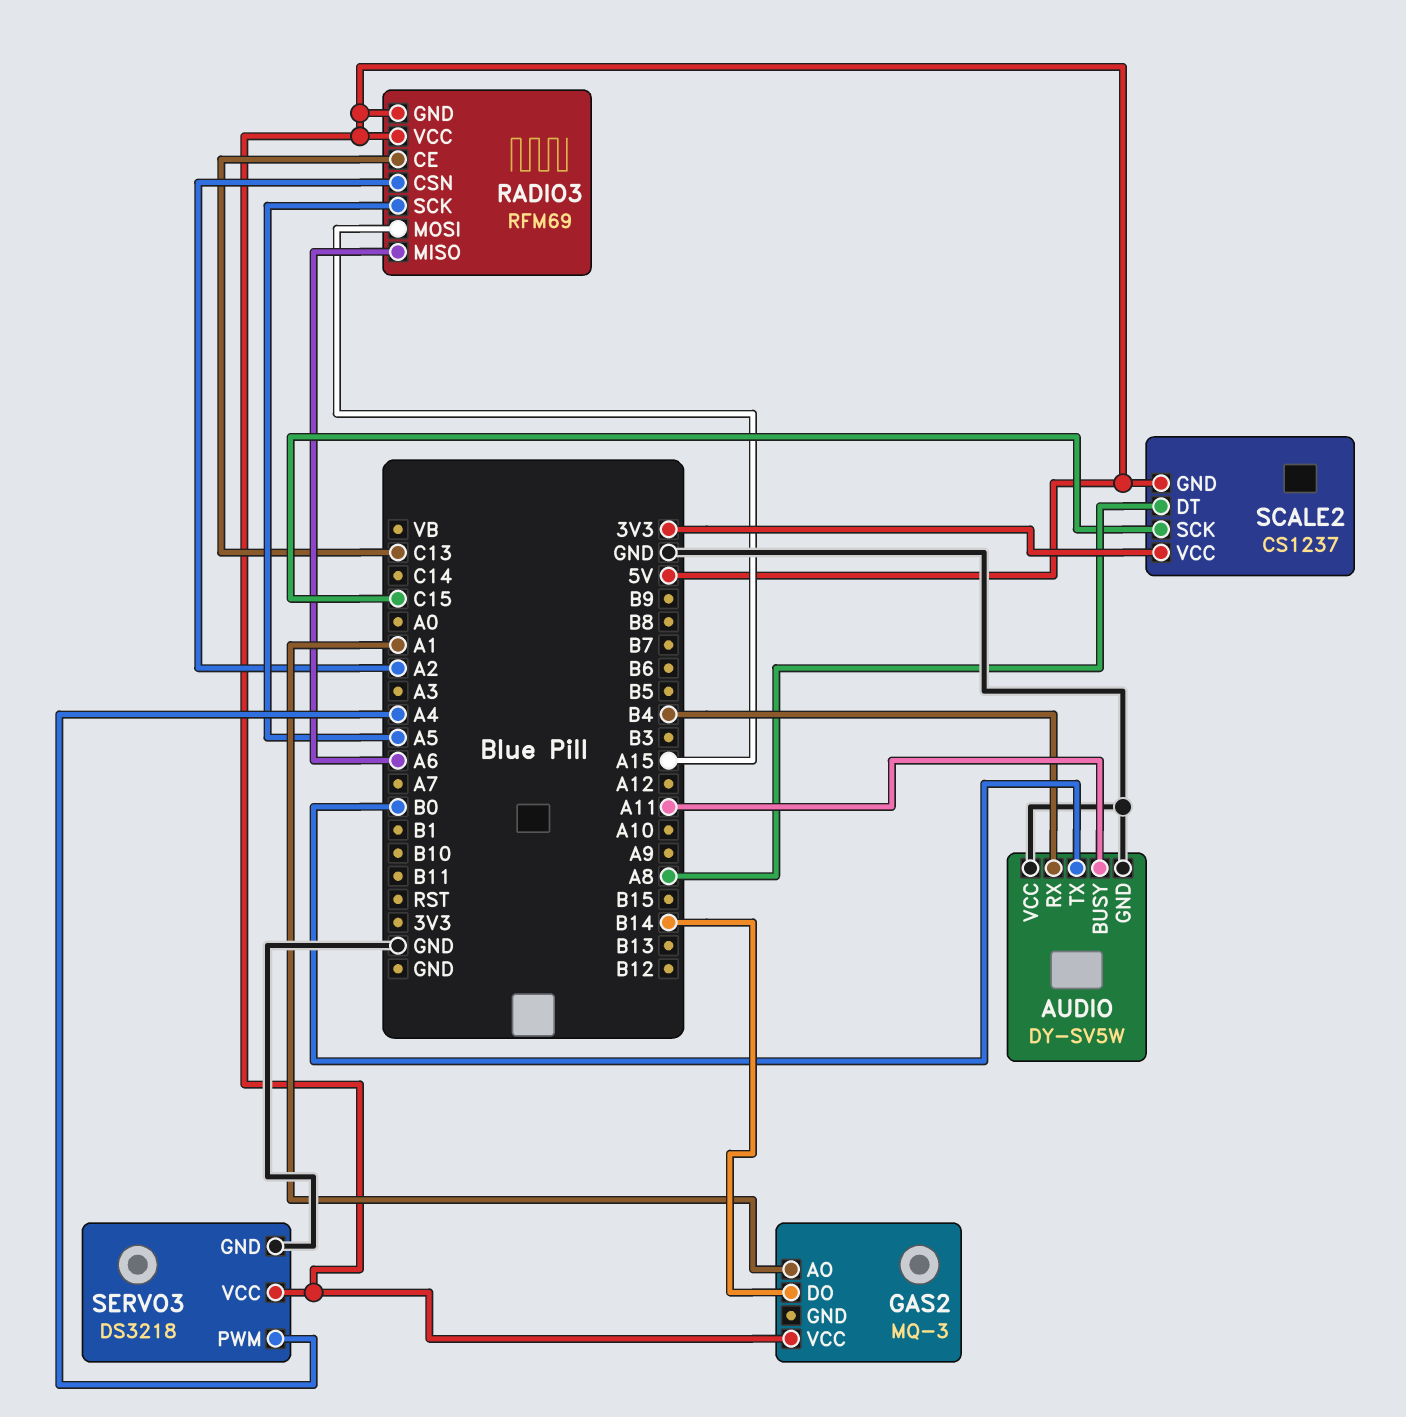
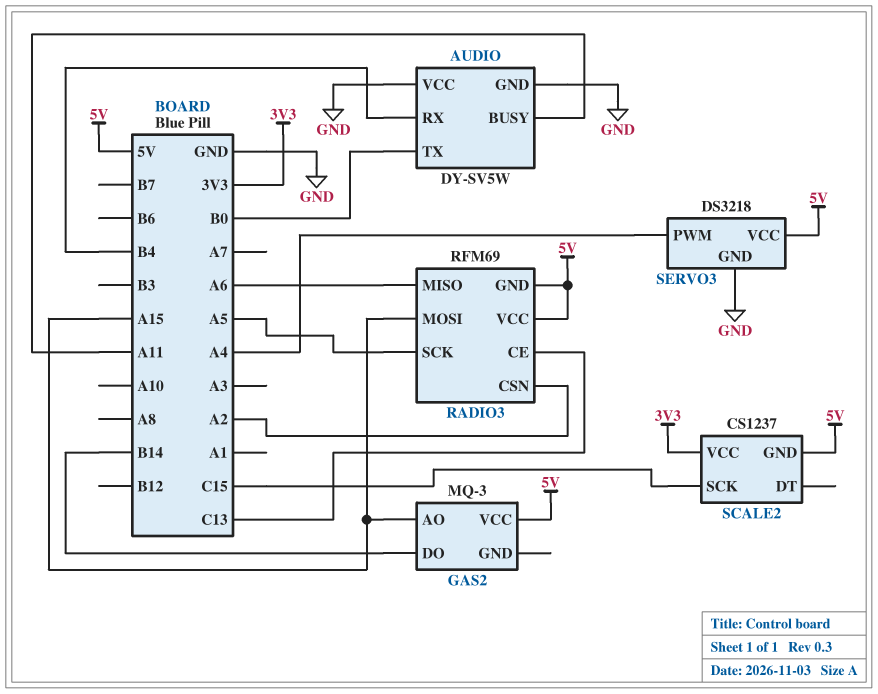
GAS2 pin AO: A1 -> A15
SCALE2 pin DT: A8 -> none

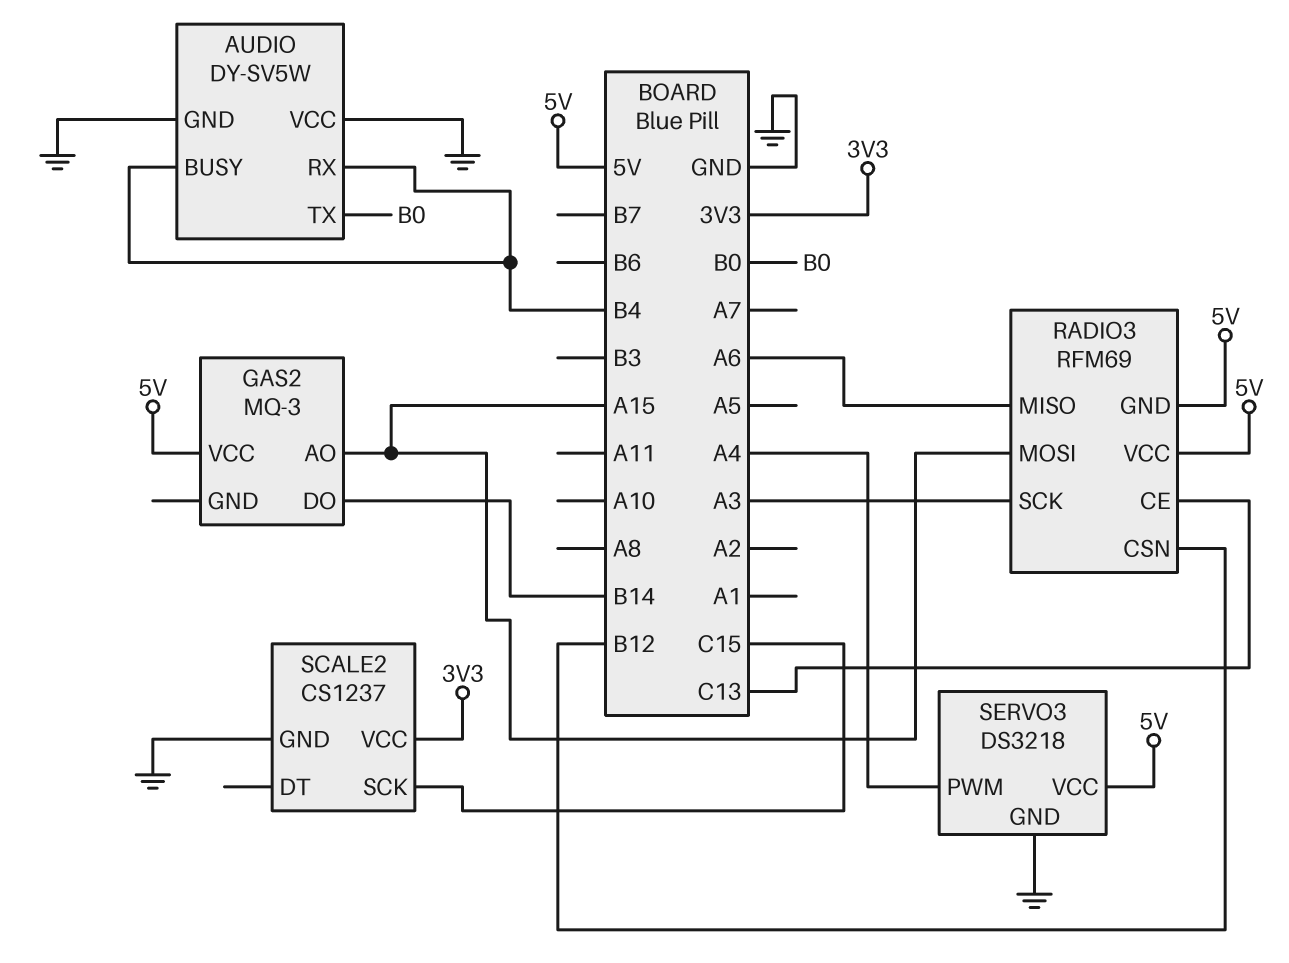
AUDIO pin BUSY: A11 -> B4
RADIO3 pin CSN: A2 -> B12
RADIO3 pin SCK: A5 -> A3
SCALE2 pin GND: 5V -> GND

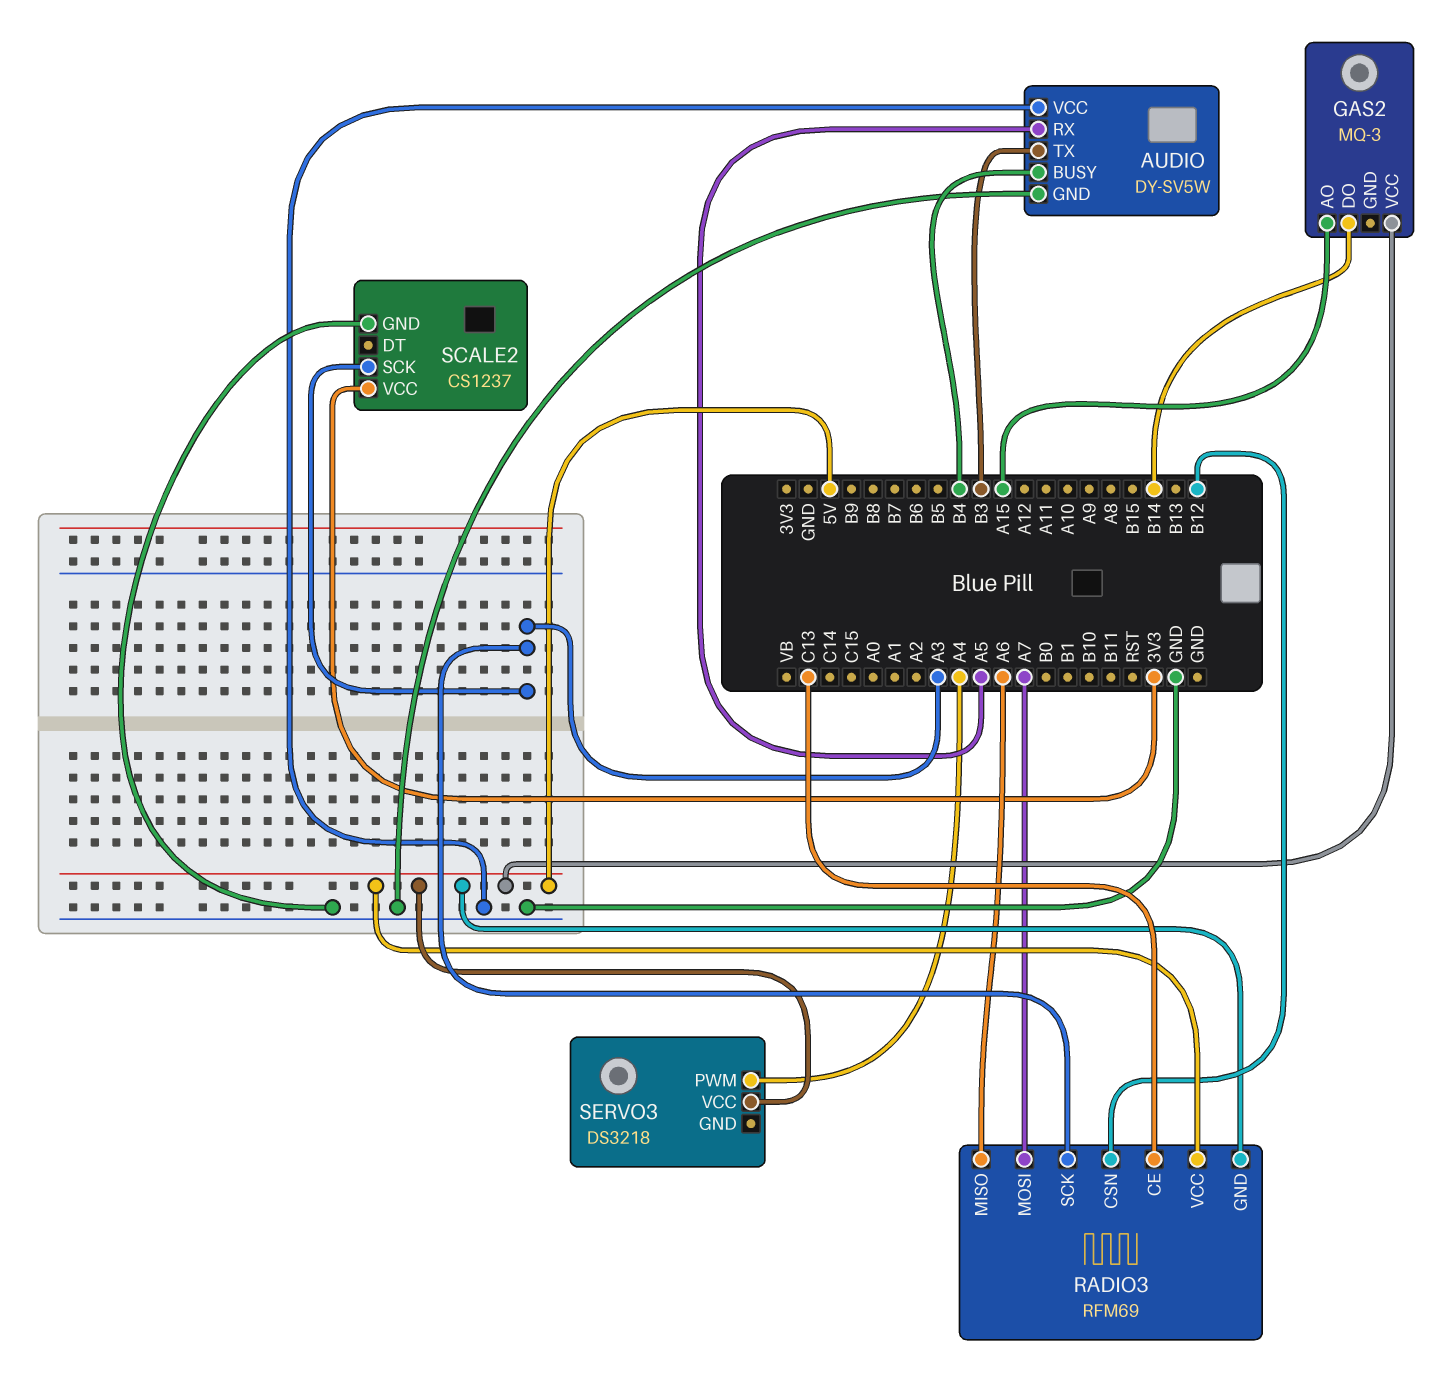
AUDIO pin RX: B4 -> A5
AUDIO pin TX: B0 -> B3
RADIO3 pin MOSI: A15 -> A7
SCALE2 pin SCK: C15 -> A3
SERVO3 pin GND: GND -> none

